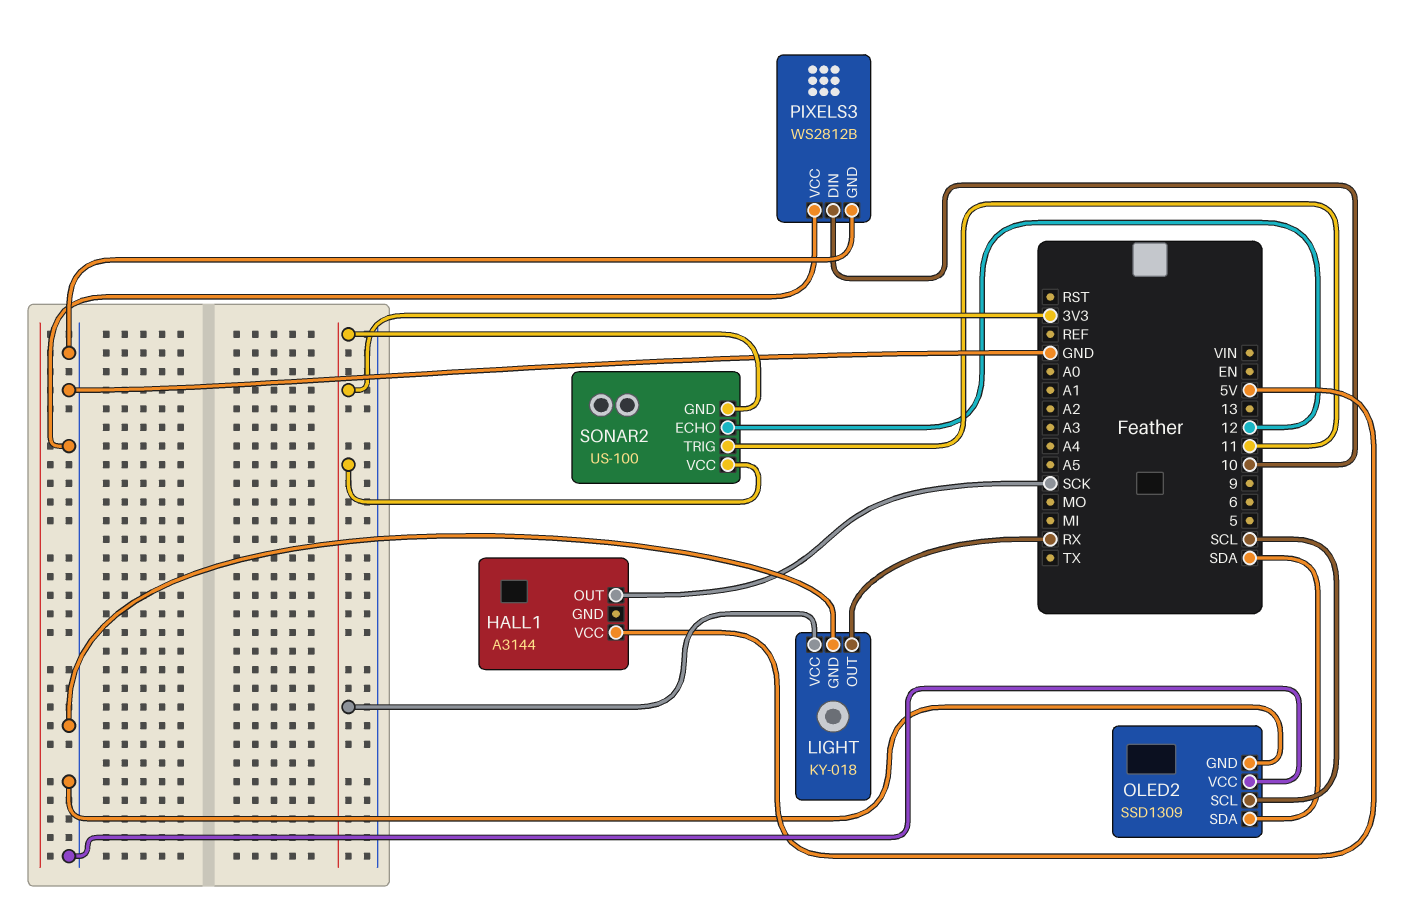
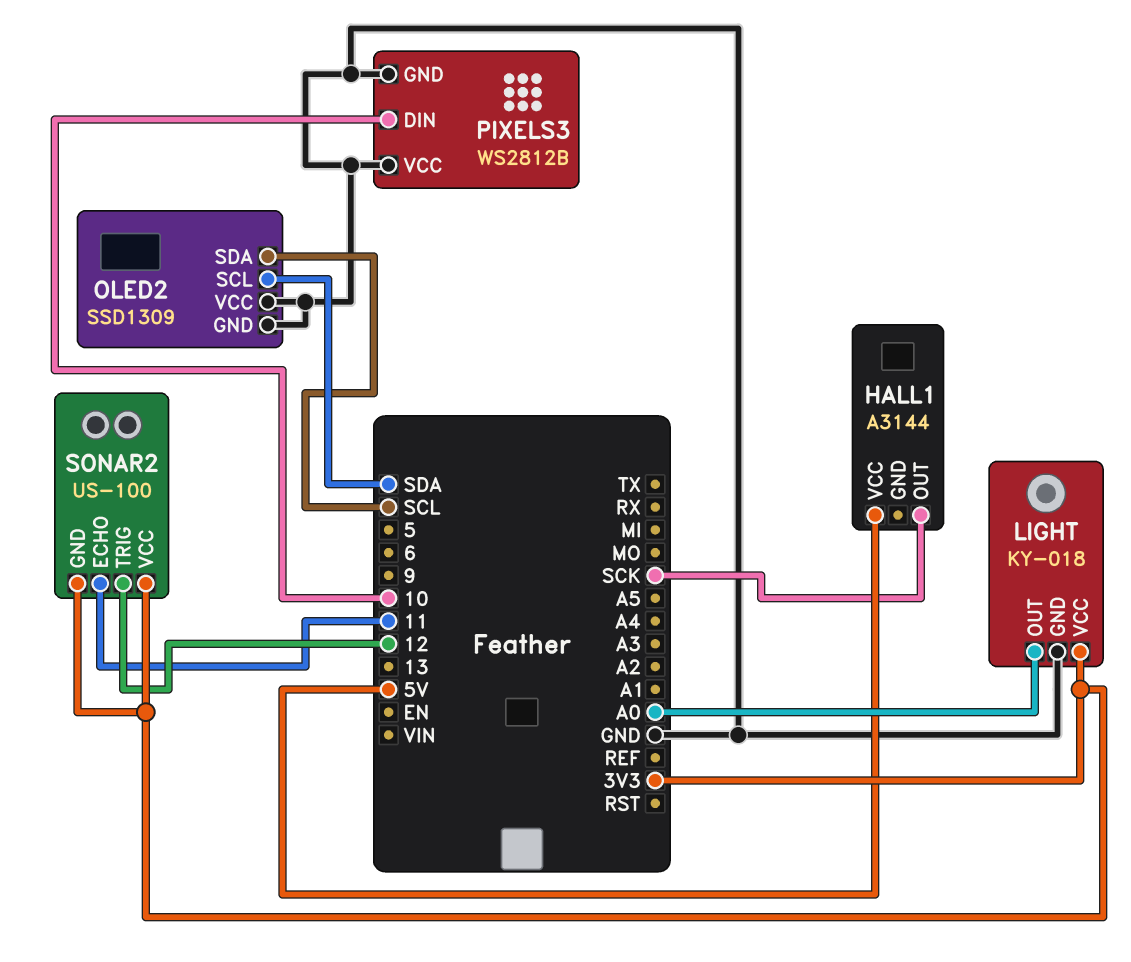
LIGHT pin OUT: RX -> A0
OLED2 pin SCL: SCL -> SDA
OLED2 pin SDA: SDA -> SCL
SONAR2 pin ECHO: 12 -> 11
SONAR2 pin TRIG: 11 -> 12

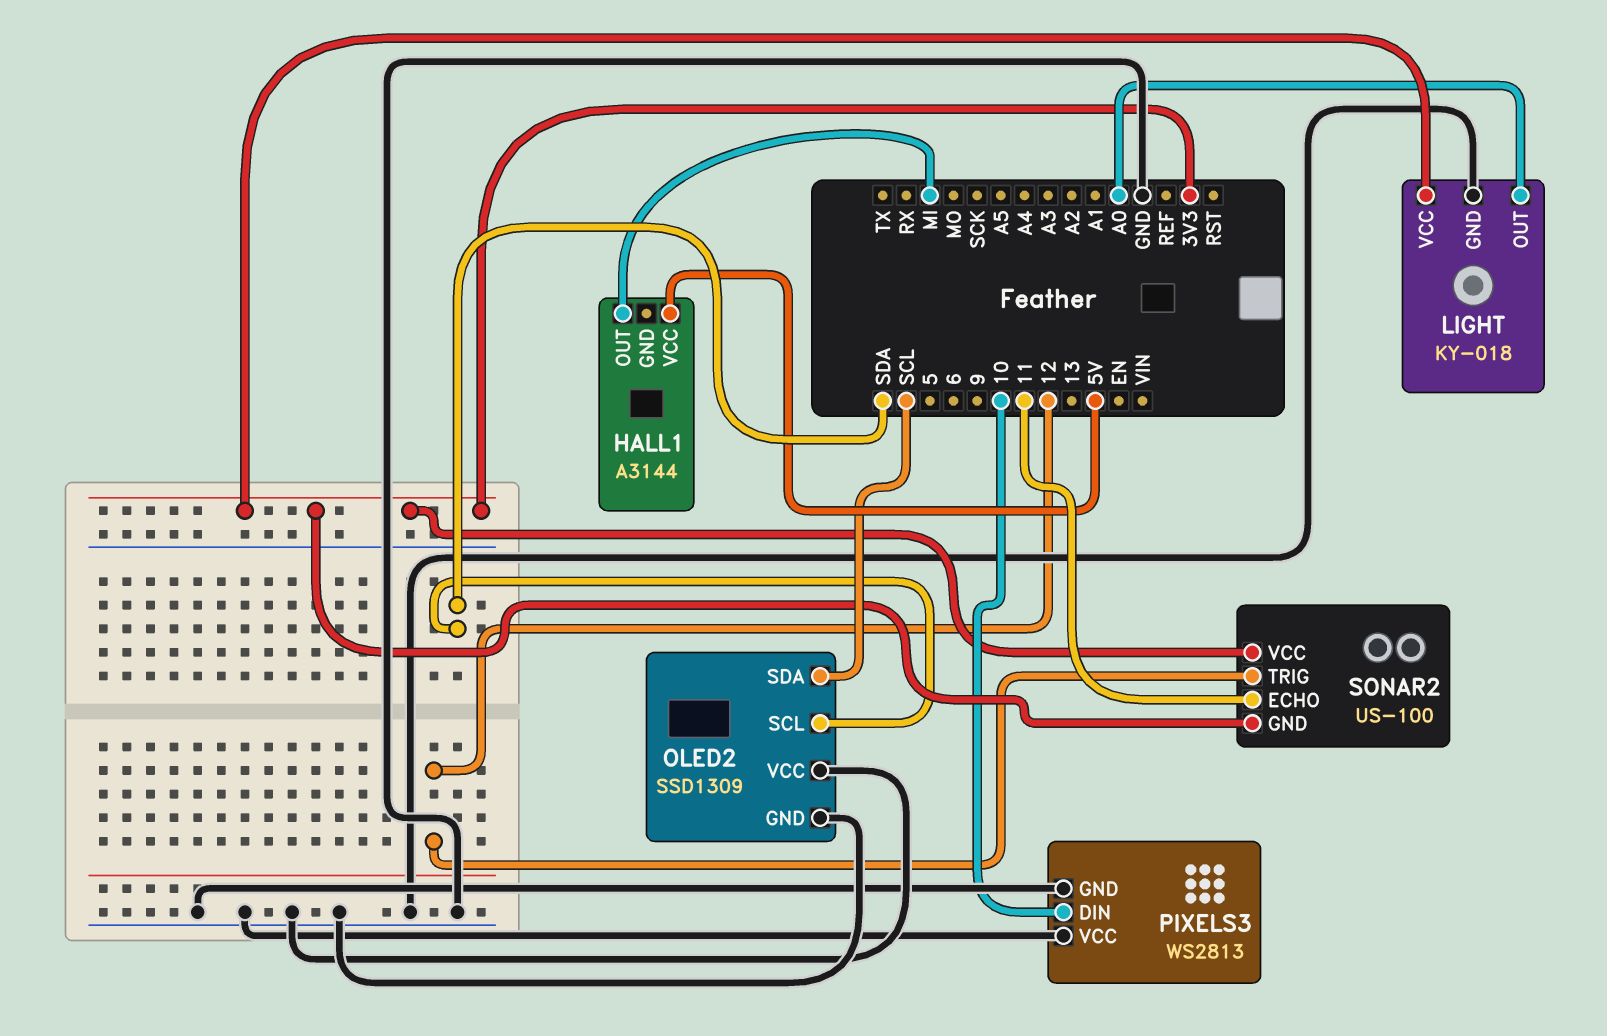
HALL1 pin OUT: SCK -> MI
PIXELS3: WS2812B -> WS2813

